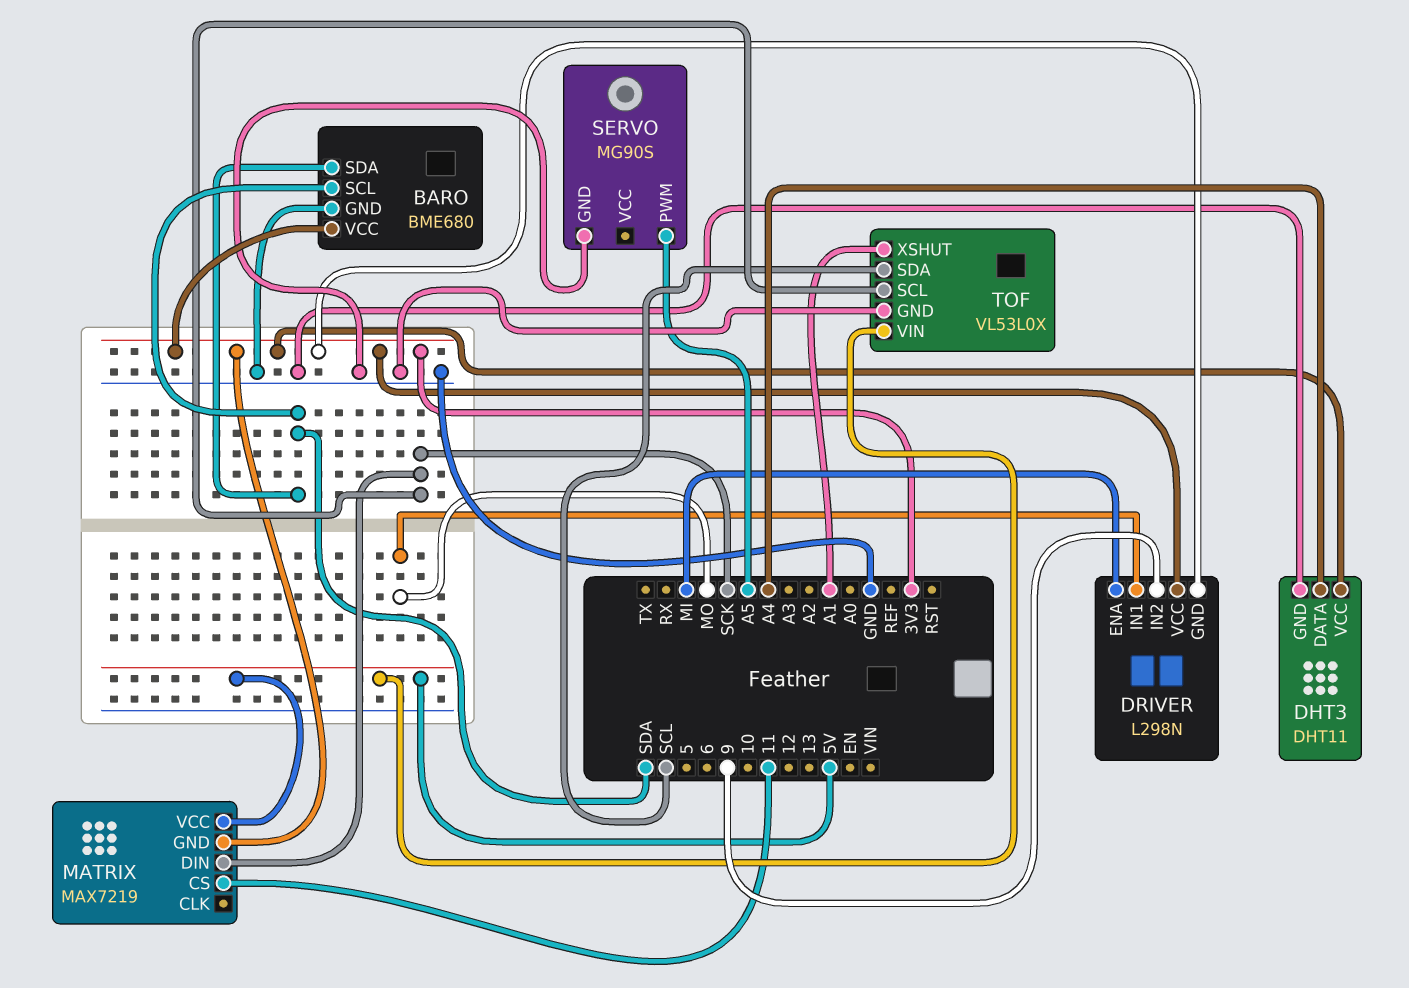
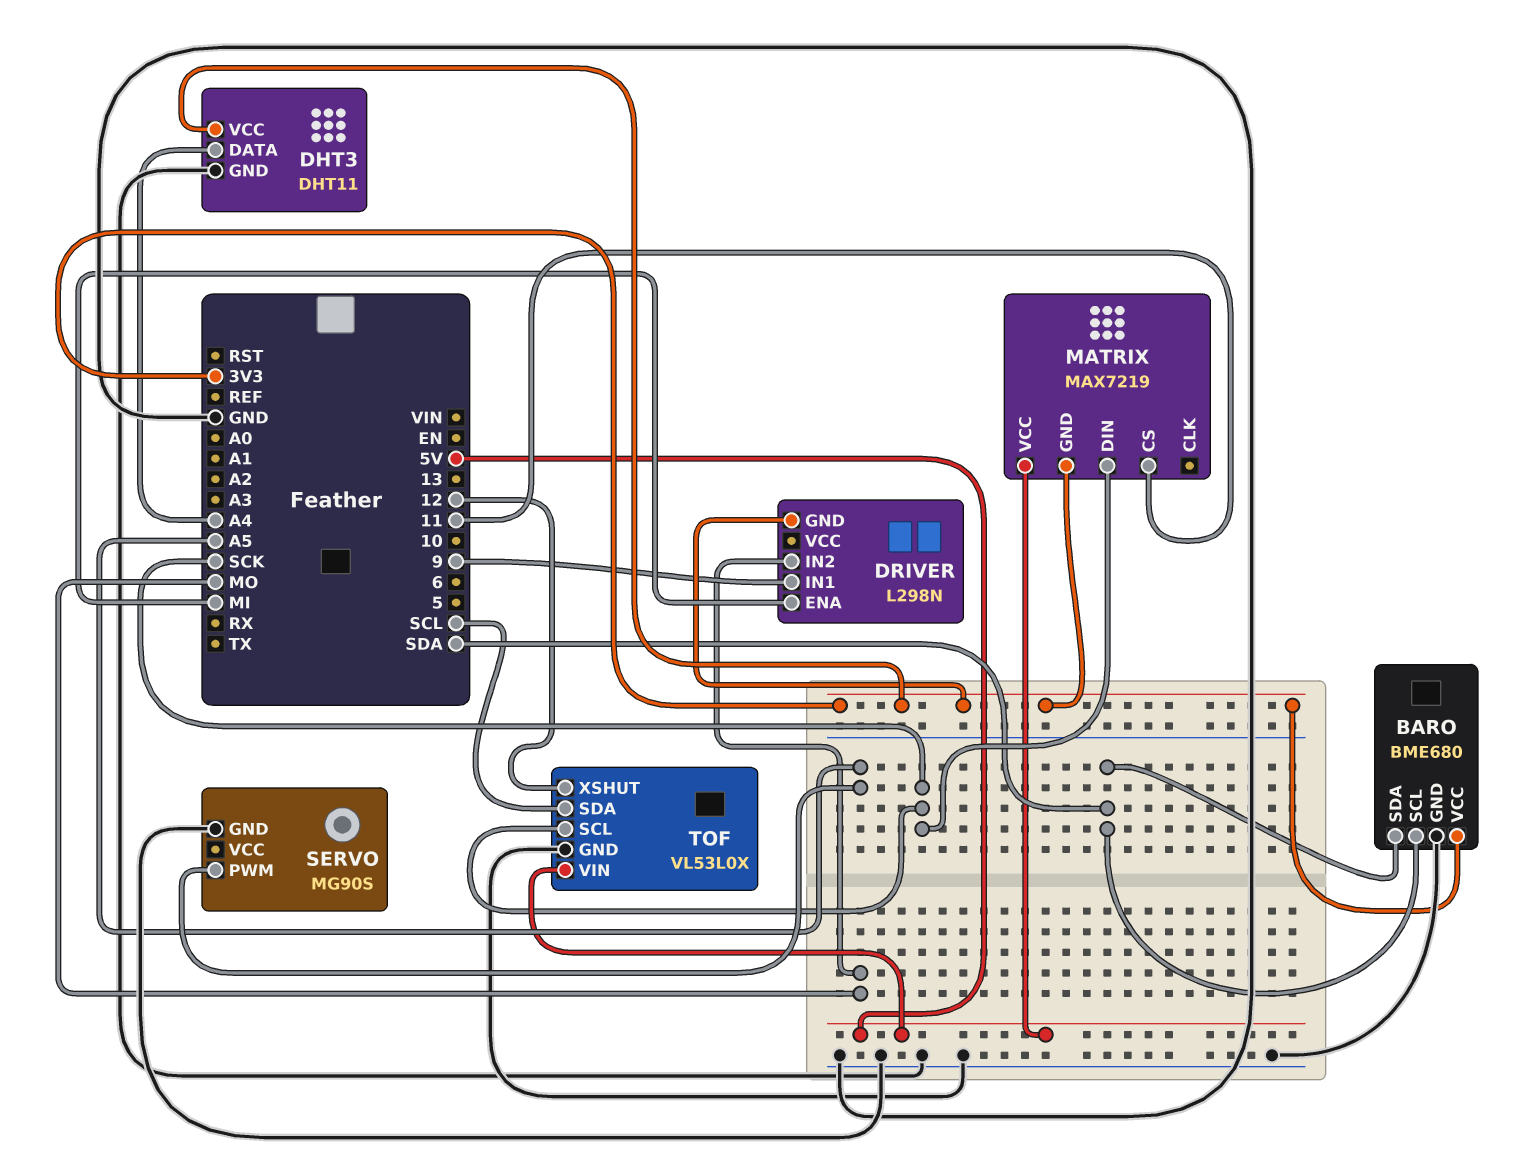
DRIVER pin IN1: MO -> 9
DRIVER pin IN2: 9 -> MO
DRIVER pin VCC: 3V3 -> none
TOF pin XSHUT: A1 -> 12

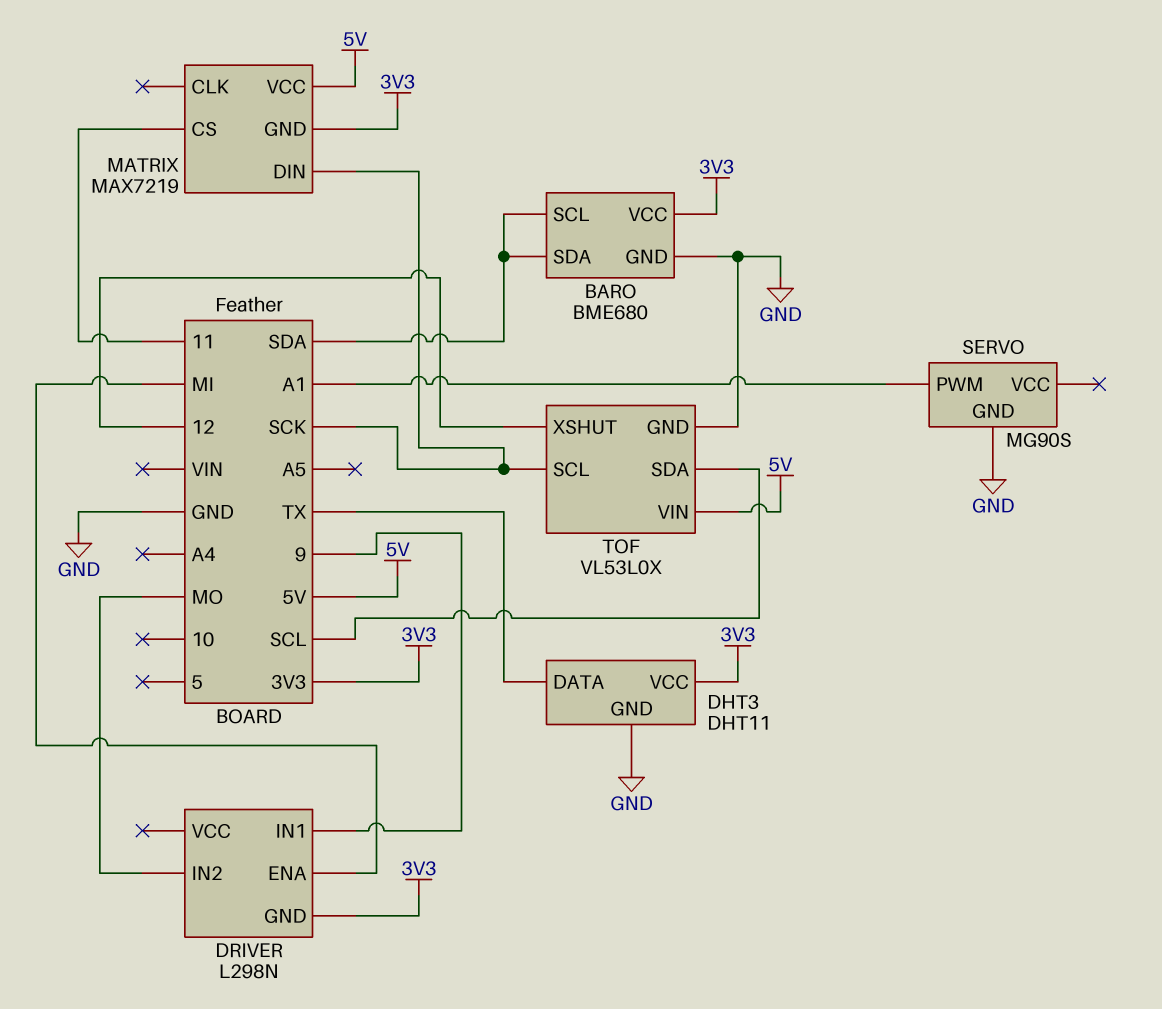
DHT3 pin DATA: A4 -> TX
SERVO pin PWM: A5 -> A1

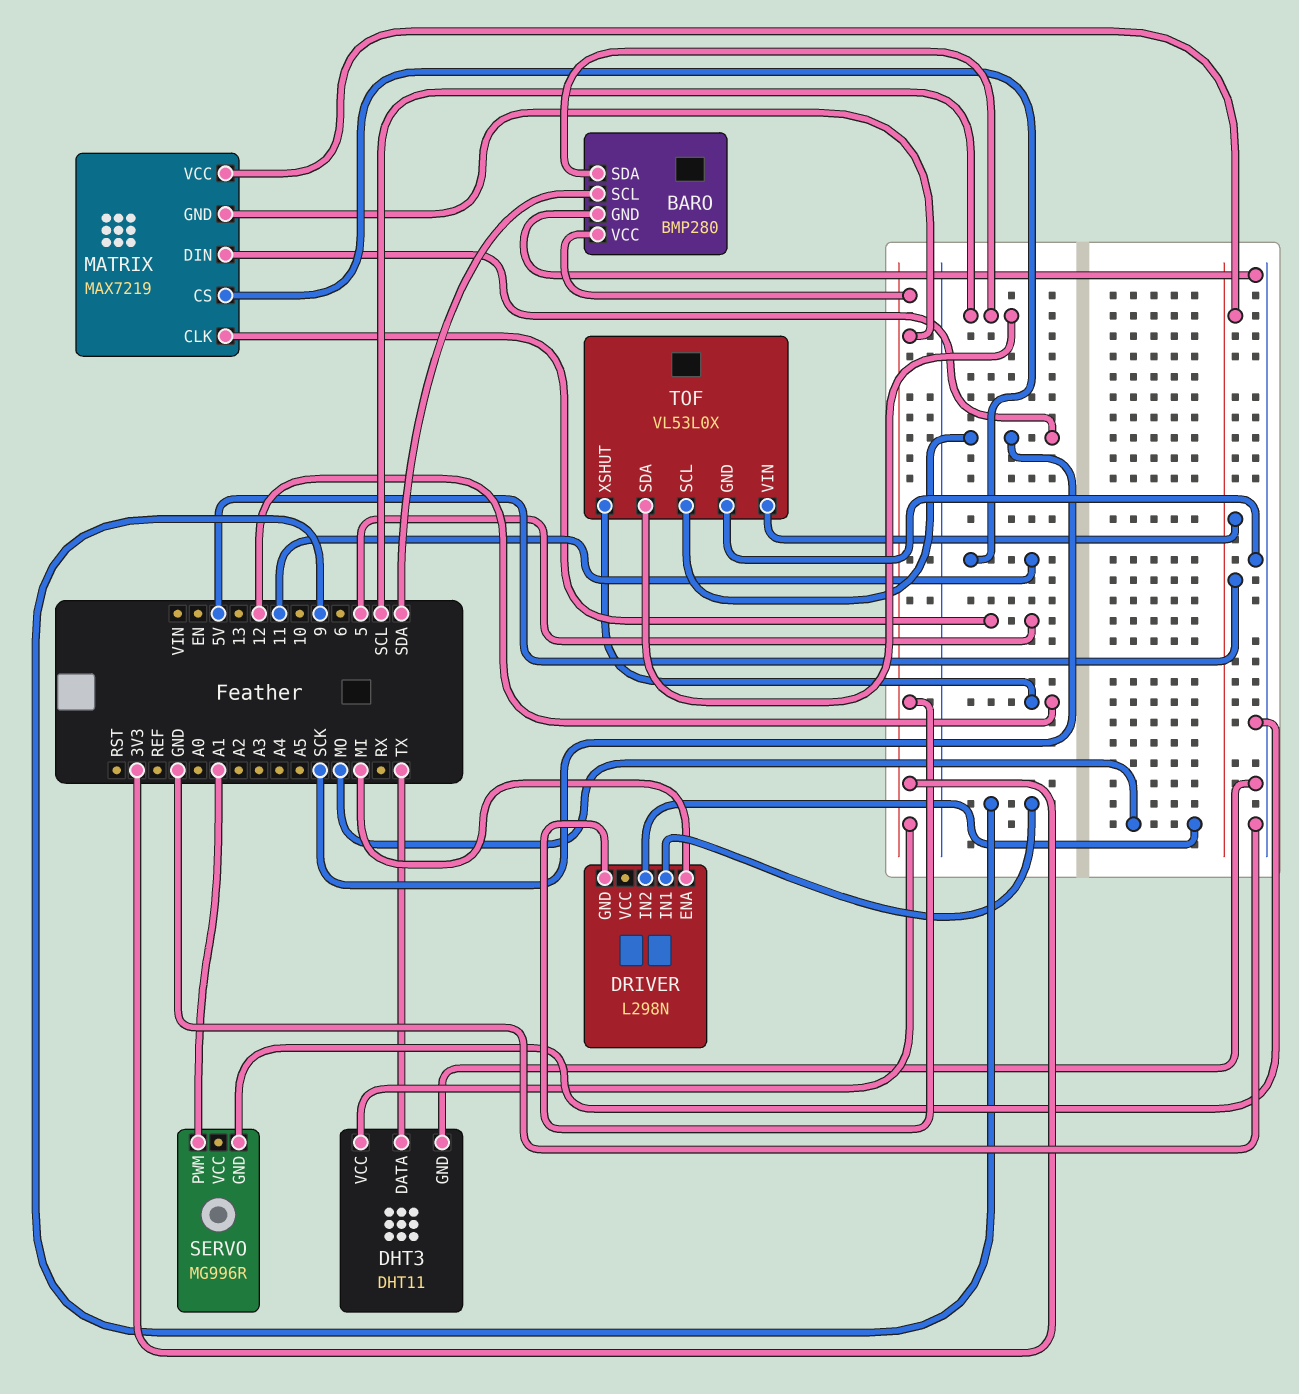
BARO: BME680 -> BMP280
BARO pin SDA: SDA -> SCL
MATRIX pin CLK: none -> 5
SERVO: MG90S -> MG996R

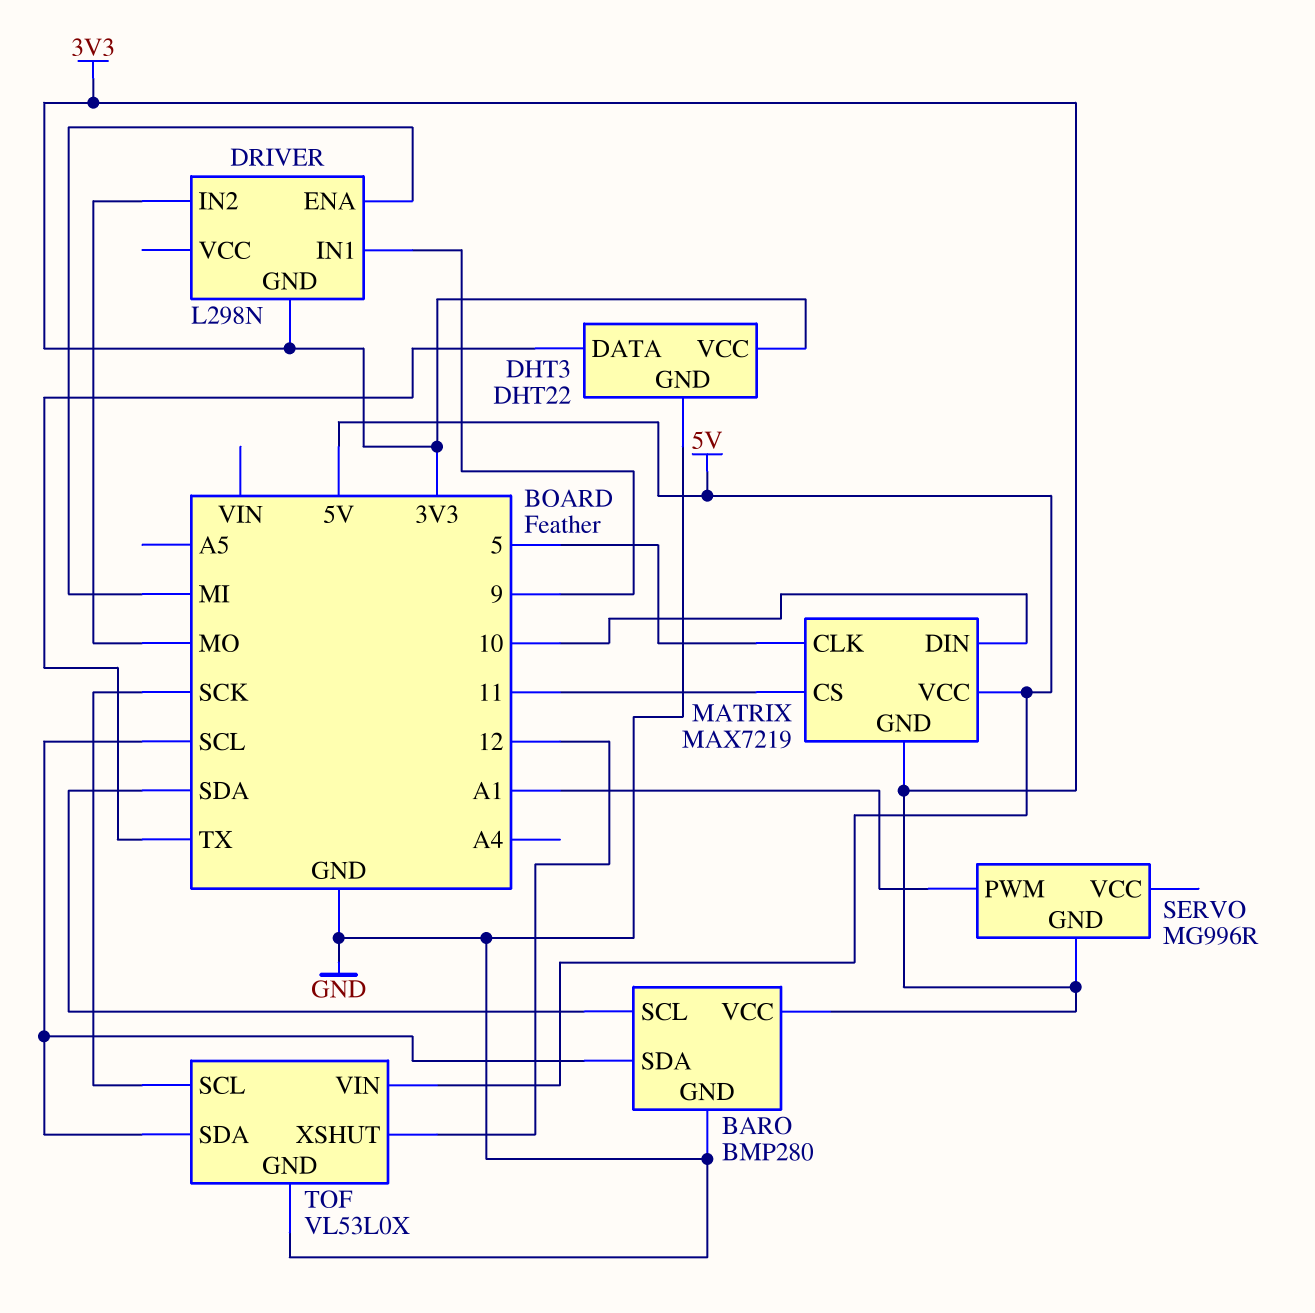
DHT3: DHT11 -> DHT22
MATRIX pin DIN: SCK -> 10
SERVO pin GND: GND -> 3V3

